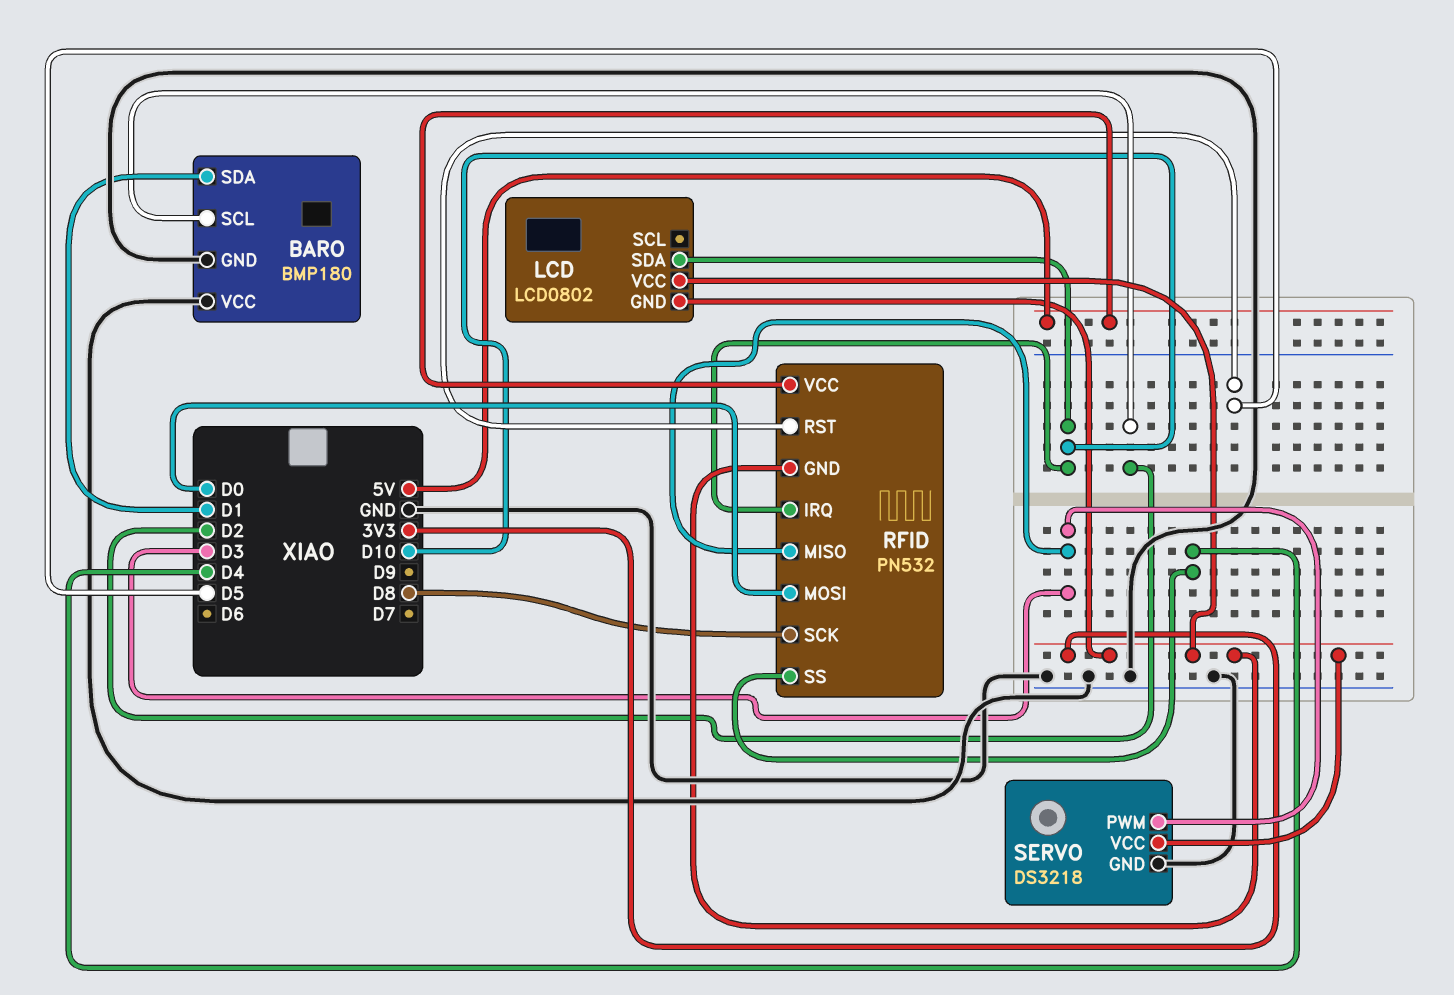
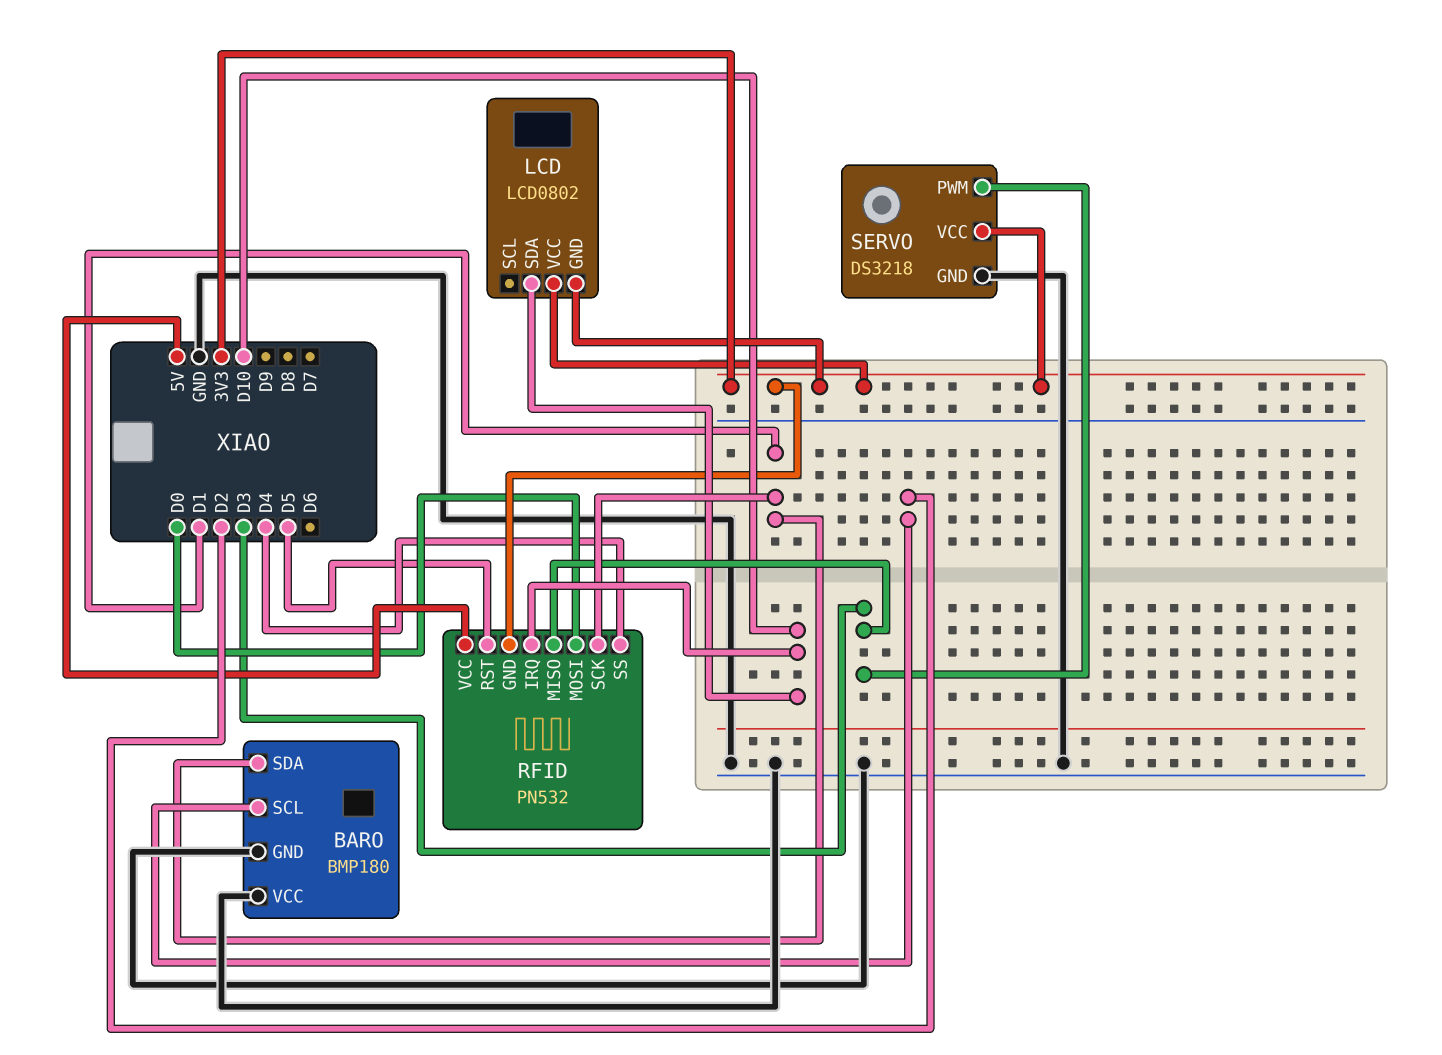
RFID pin SCK: D8 -> D1

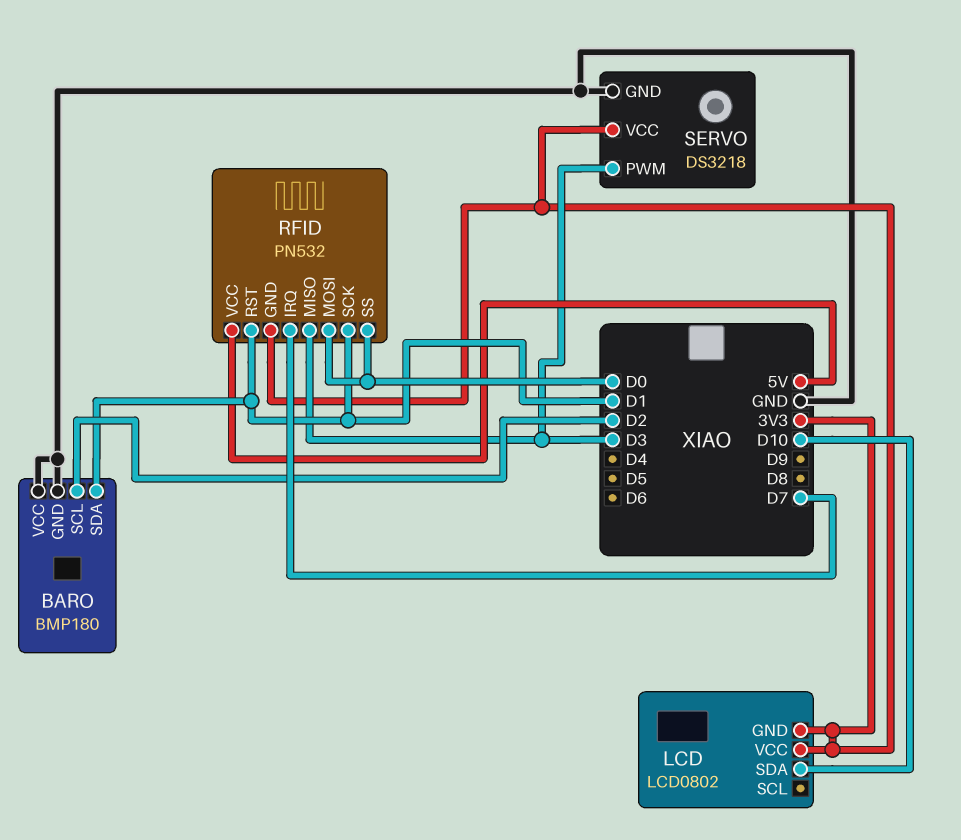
RFID pin IRQ: D10 -> D7
RFID pin RST: D5 -> D1
RFID pin SS: D4 -> D0

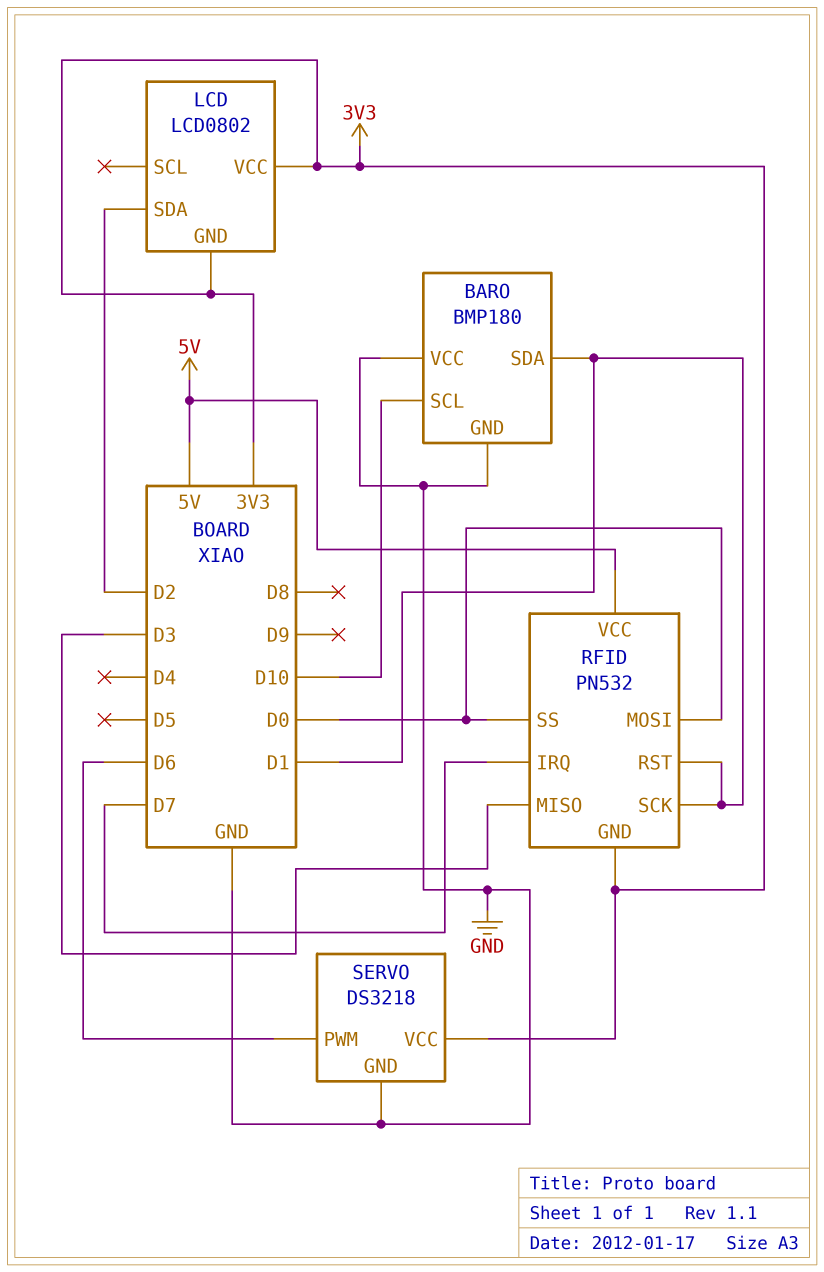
BARO pin SCL: D2 -> D10
LCD pin SDA: D10 -> D2
SERVO pin PWM: D3 -> D6

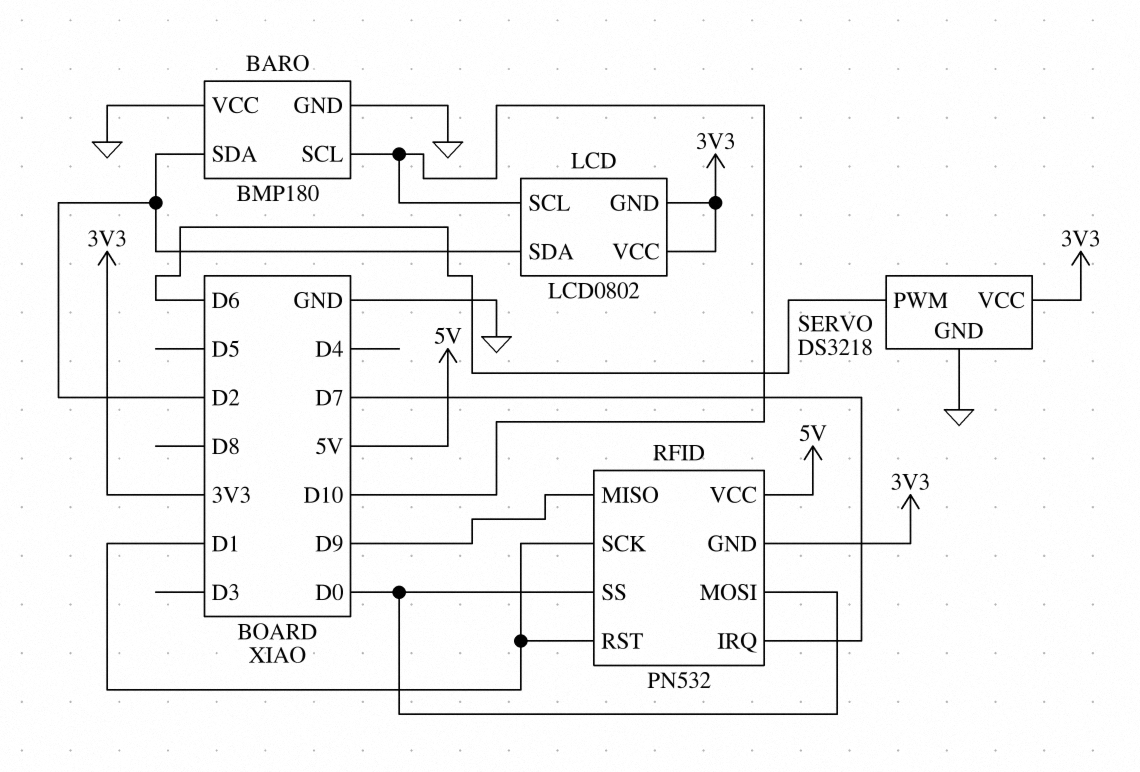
BARO pin SDA: D1 -> D2
LCD pin SCL: none -> D10
RFID pin MISO: D3 -> D9

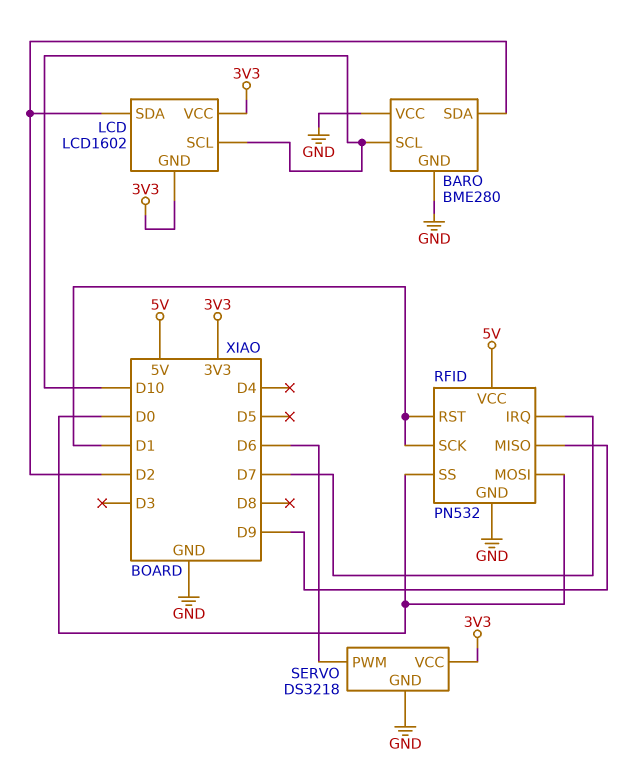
BARO: BMP180 -> BME280
LCD: LCD0802 -> LCD1602
RFID pin GND: 3V3 -> GND

